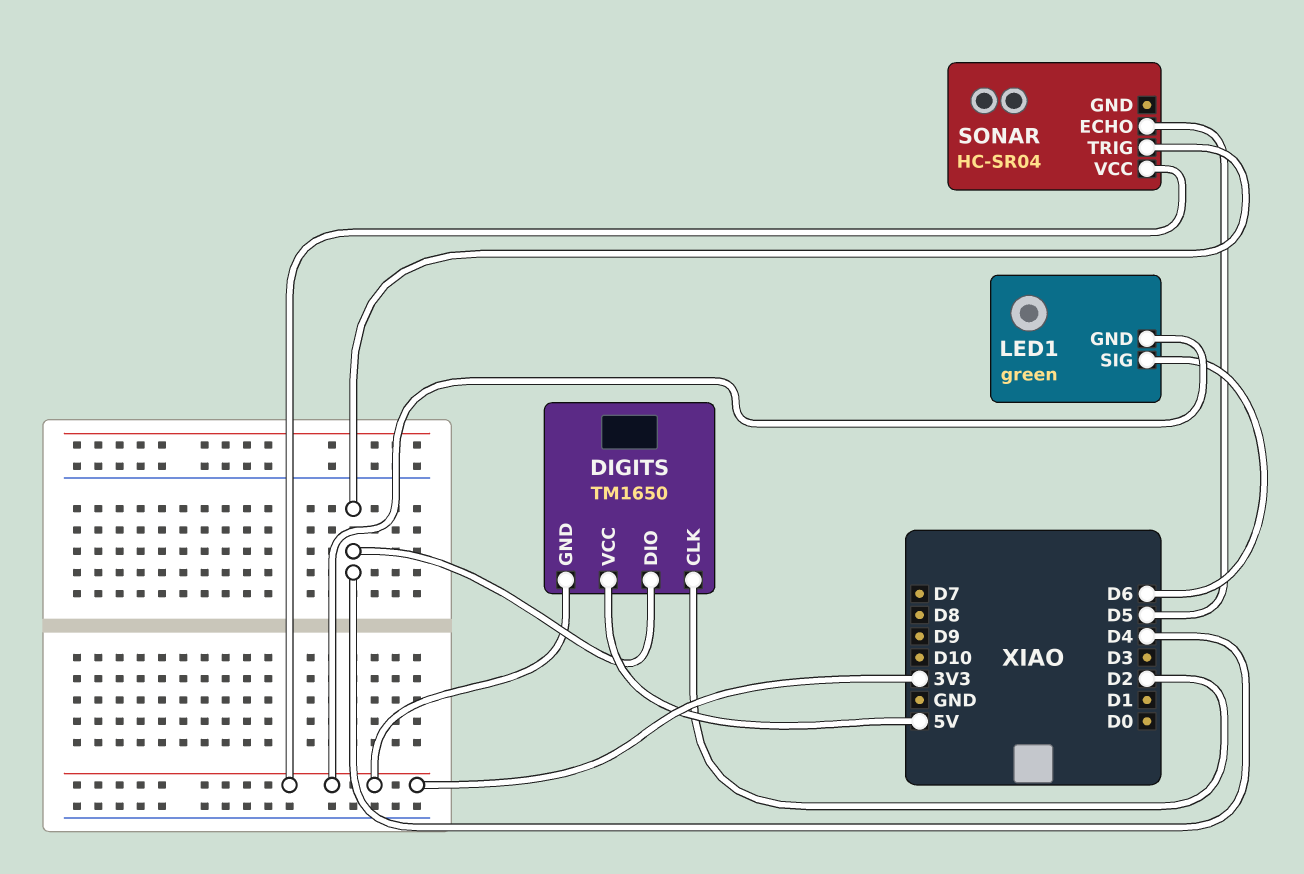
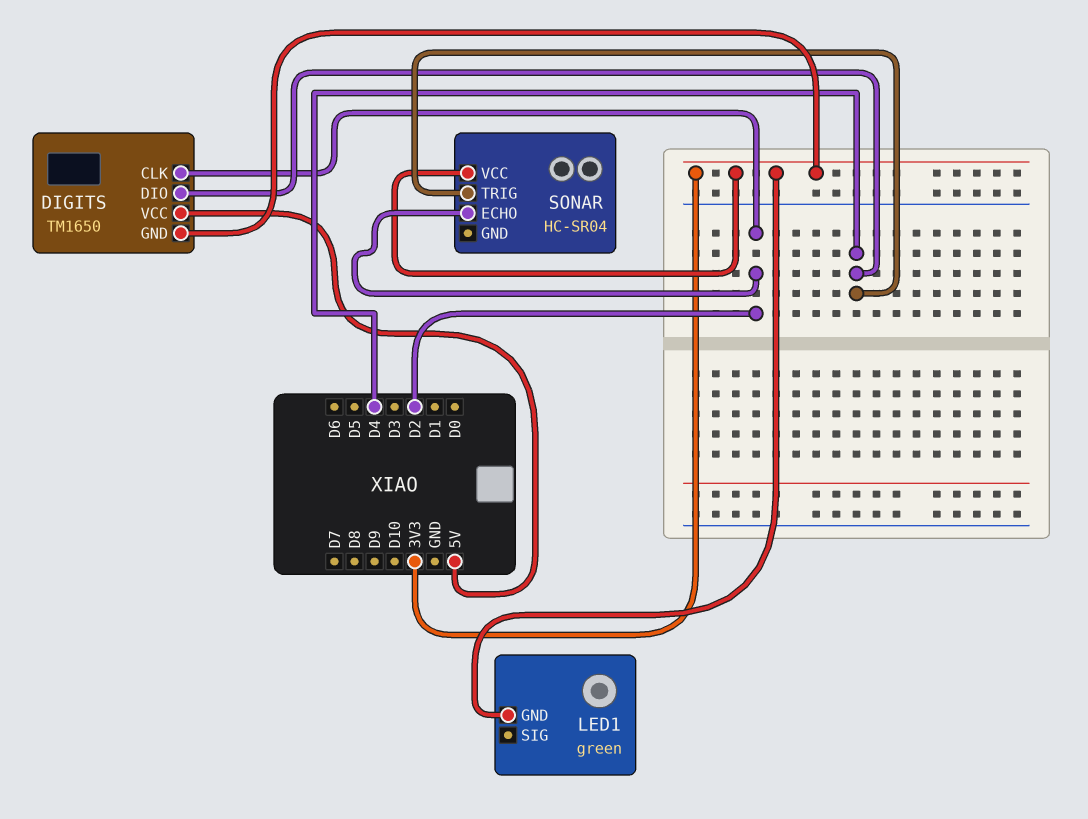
LED1 pin SIG: D6 -> none
SONAR pin ECHO: D5 -> D2

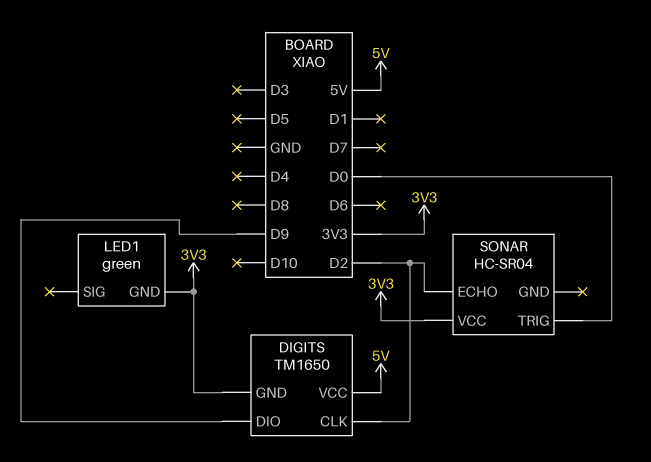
DIGITS pin DIO: D4 -> D9
SONAR pin TRIG: D4 -> D0

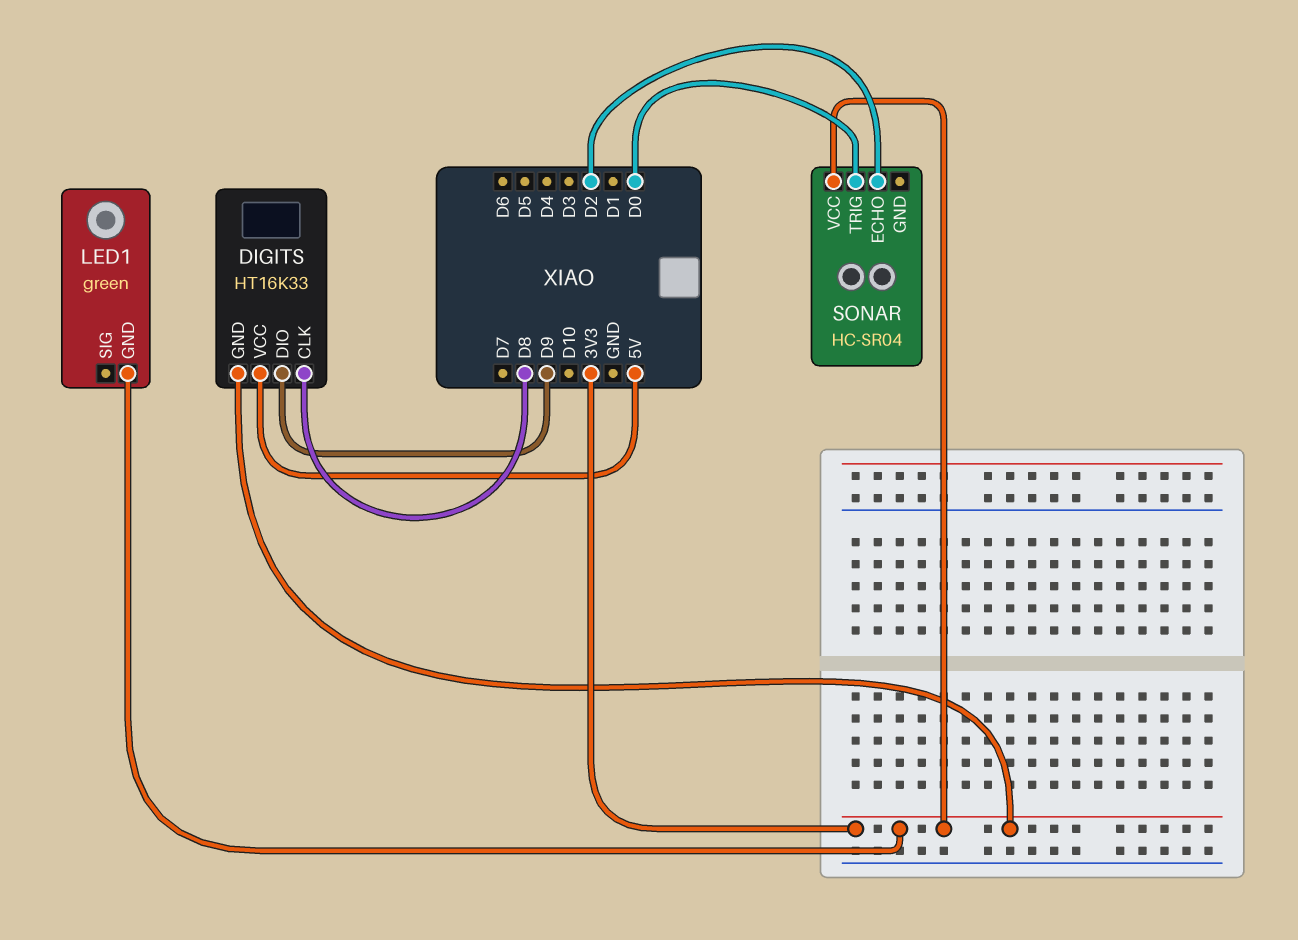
DIGITS: TM1650 -> HT16K33
DIGITS pin CLK: D2 -> D8

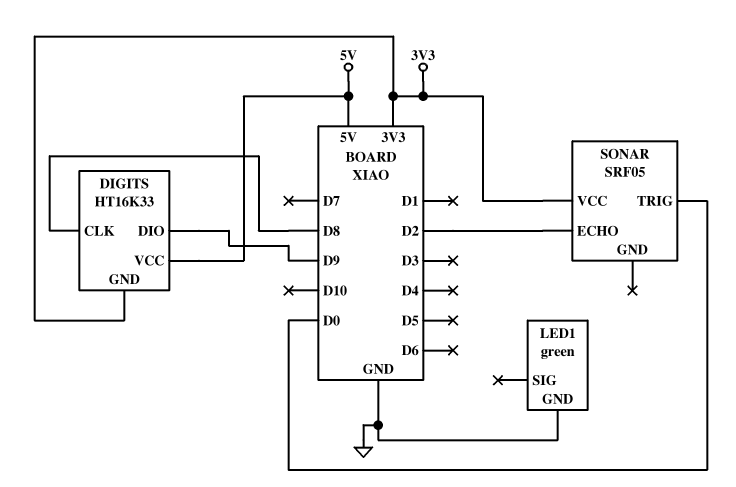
LED1 pin GND: 3V3 -> GND
SONAR: HC-SR04 -> SRF05

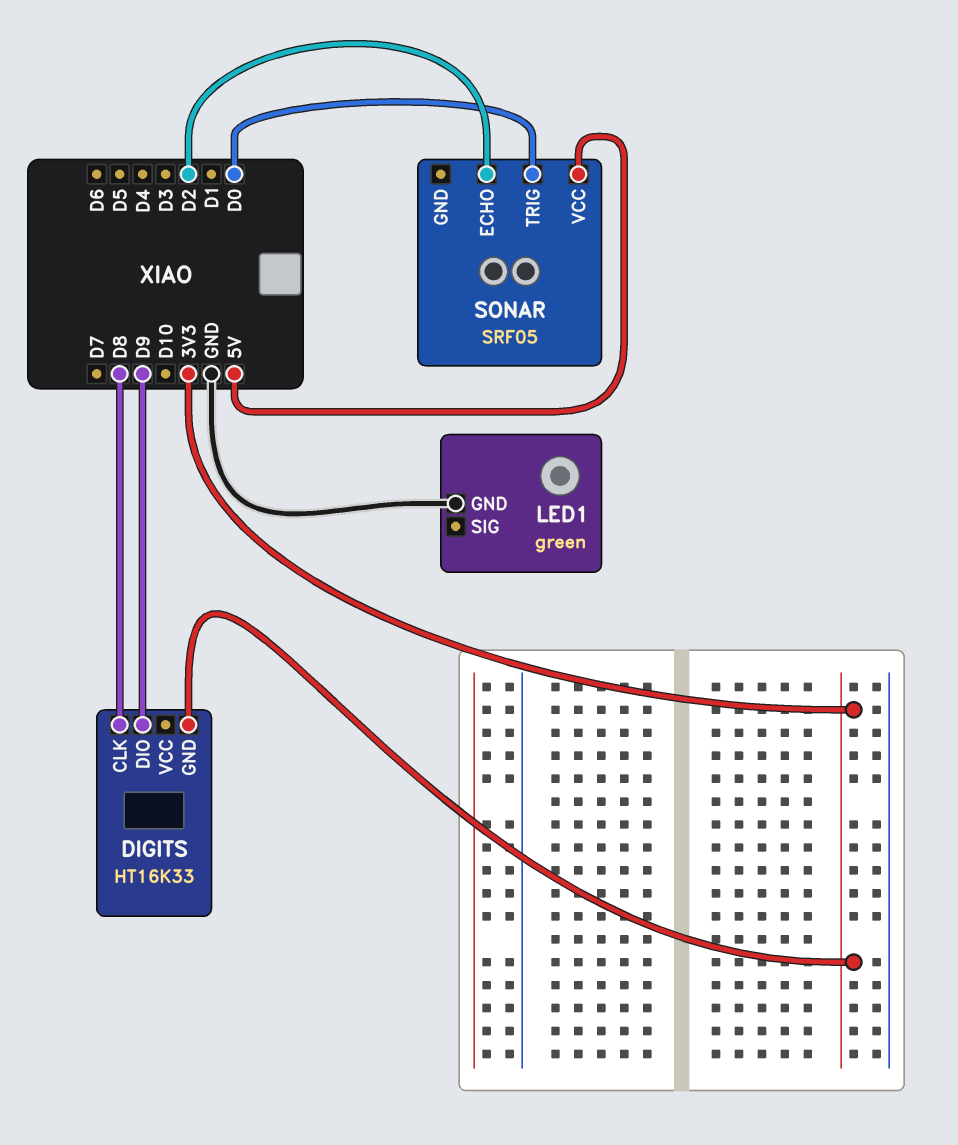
DIGITS pin VCC: 5V -> none
SONAR pin VCC: 3V3 -> 5V

